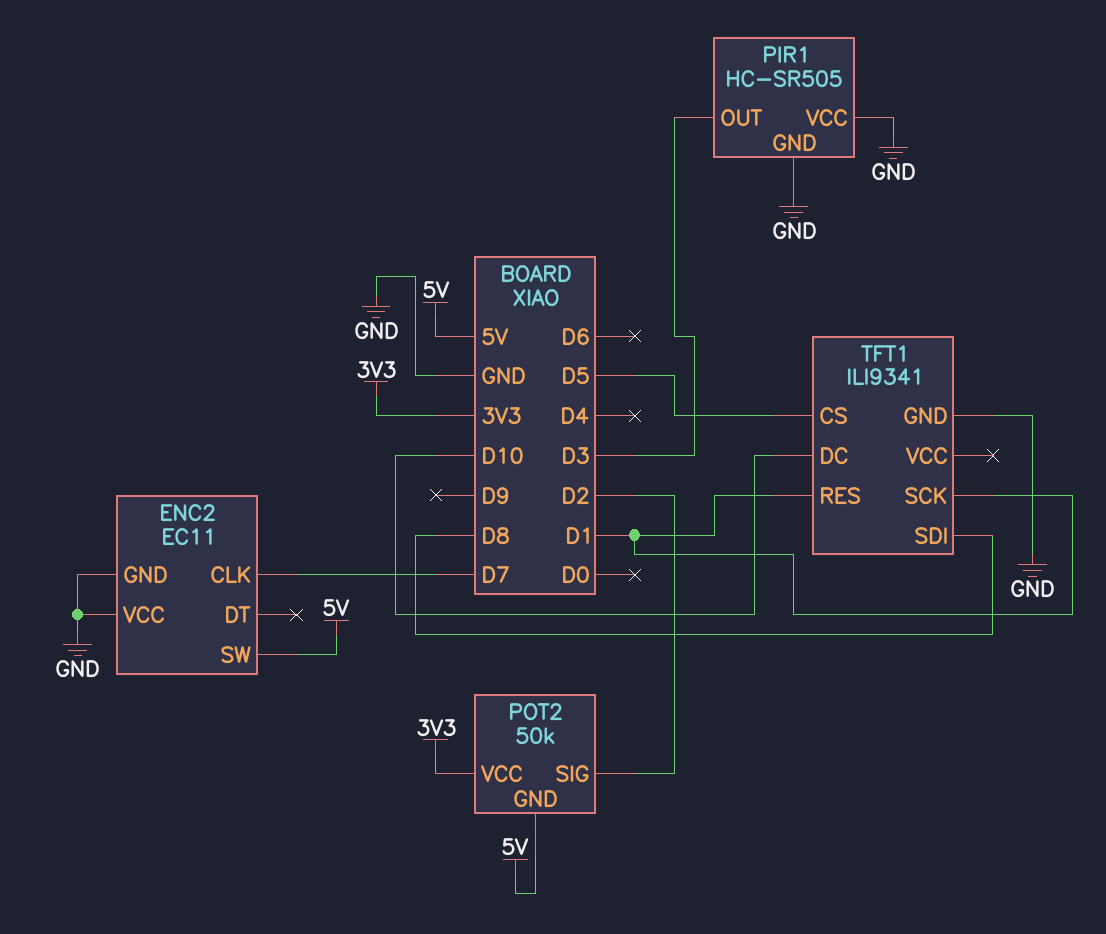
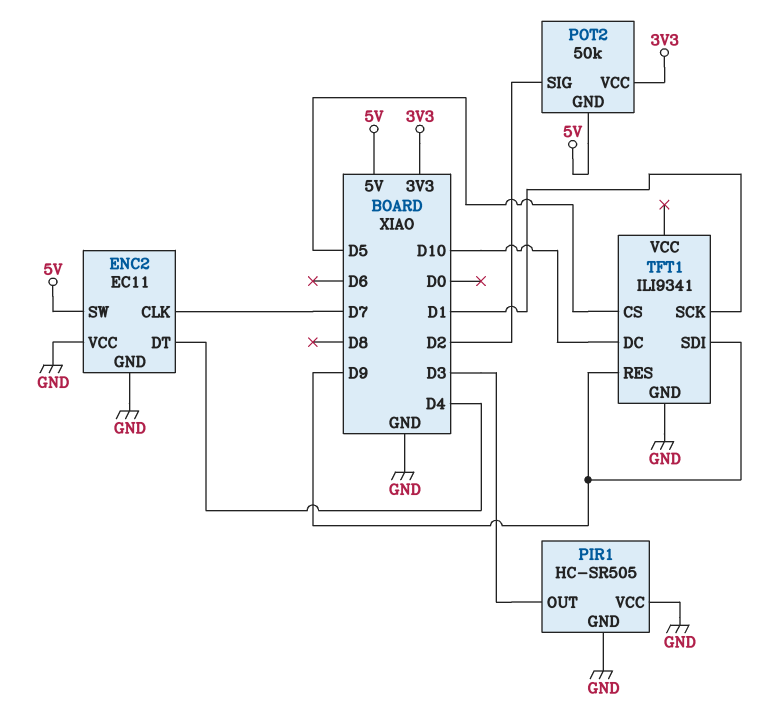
ENC2 pin DT: none -> D4
TFT1 pin RES: D1 -> D9
TFT1 pin SDI: D8 -> D9

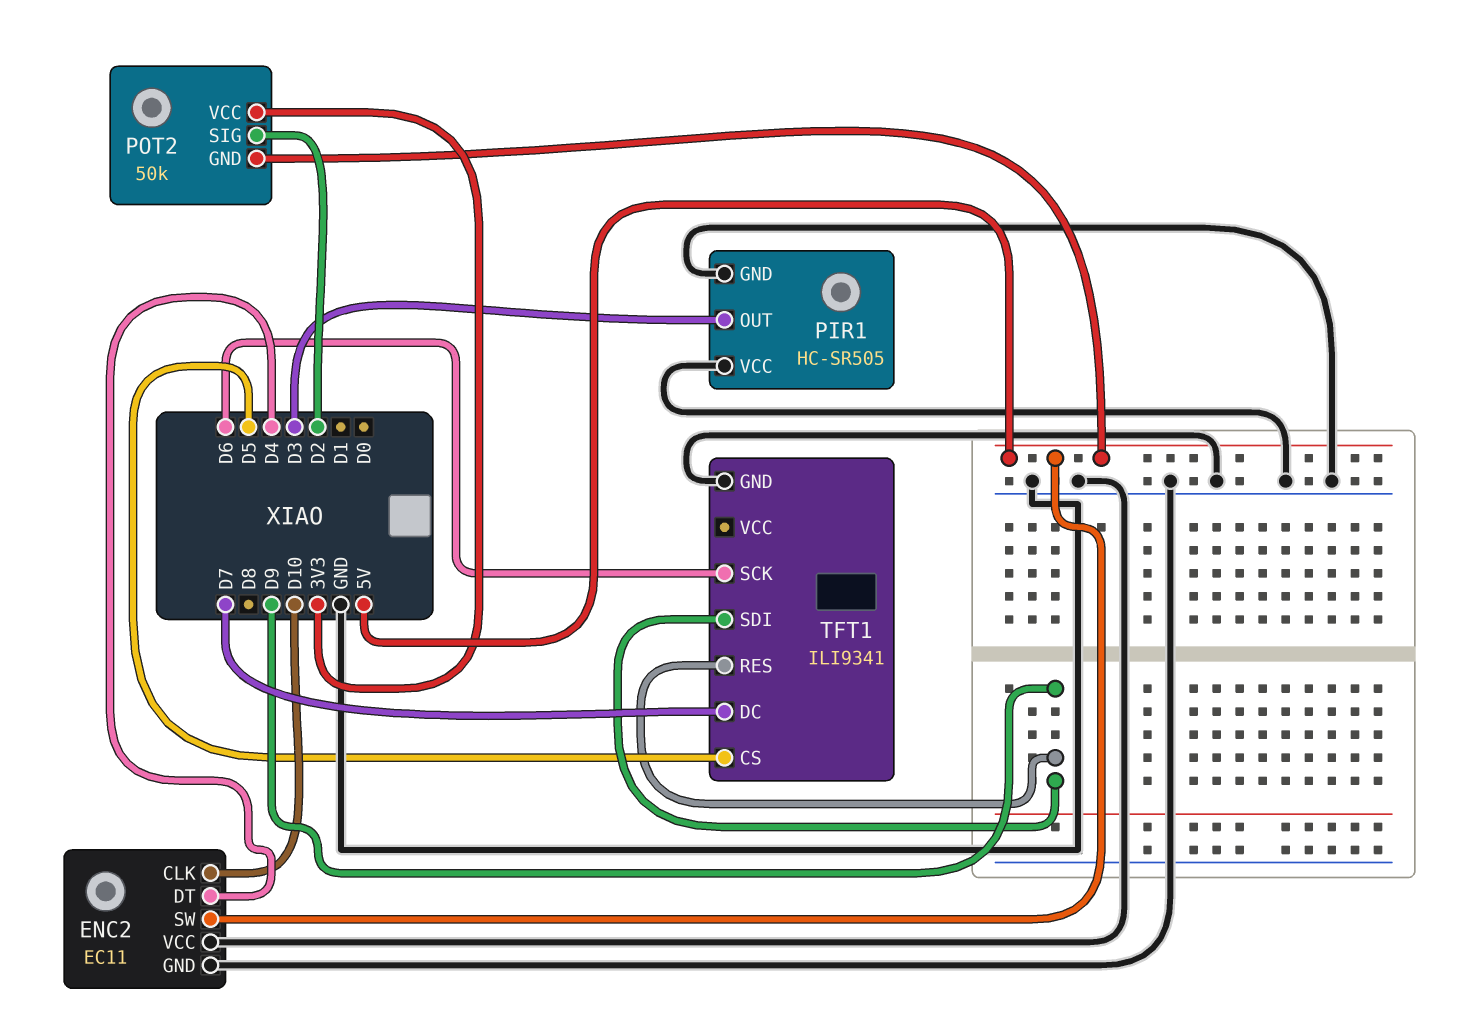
ENC2 pin CLK: D7 -> D10
TFT1 pin DC: D10 -> D7
TFT1 pin SCK: D1 -> D6

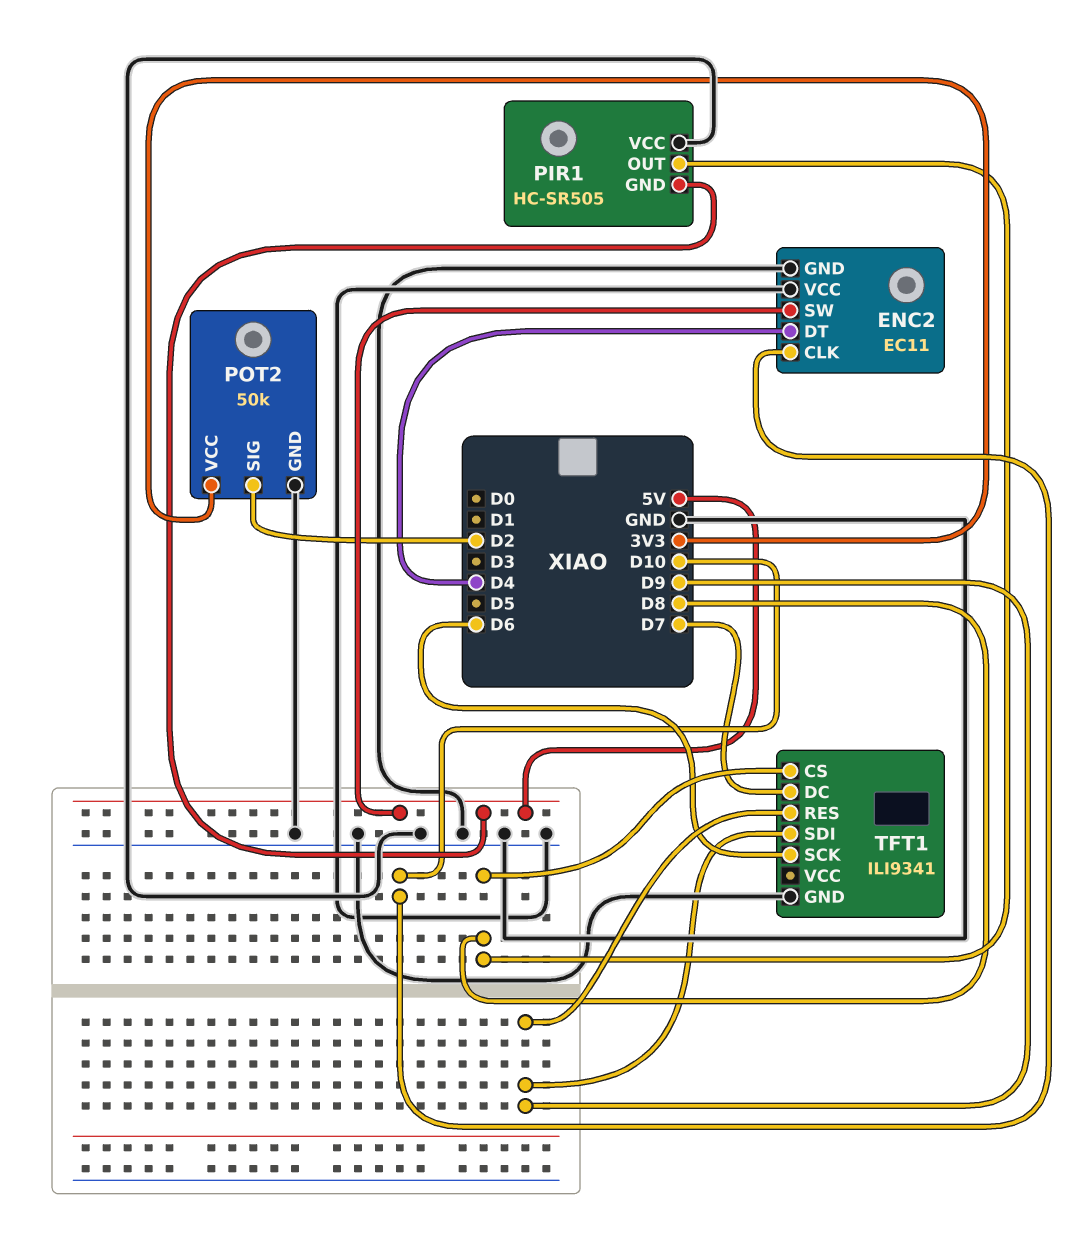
PIR1 pin GND: GND -> 5V
PIR1 pin OUT: D3 -> D8
POT2 pin GND: 5V -> GND
TFT1 pin CS: D5 -> D8

